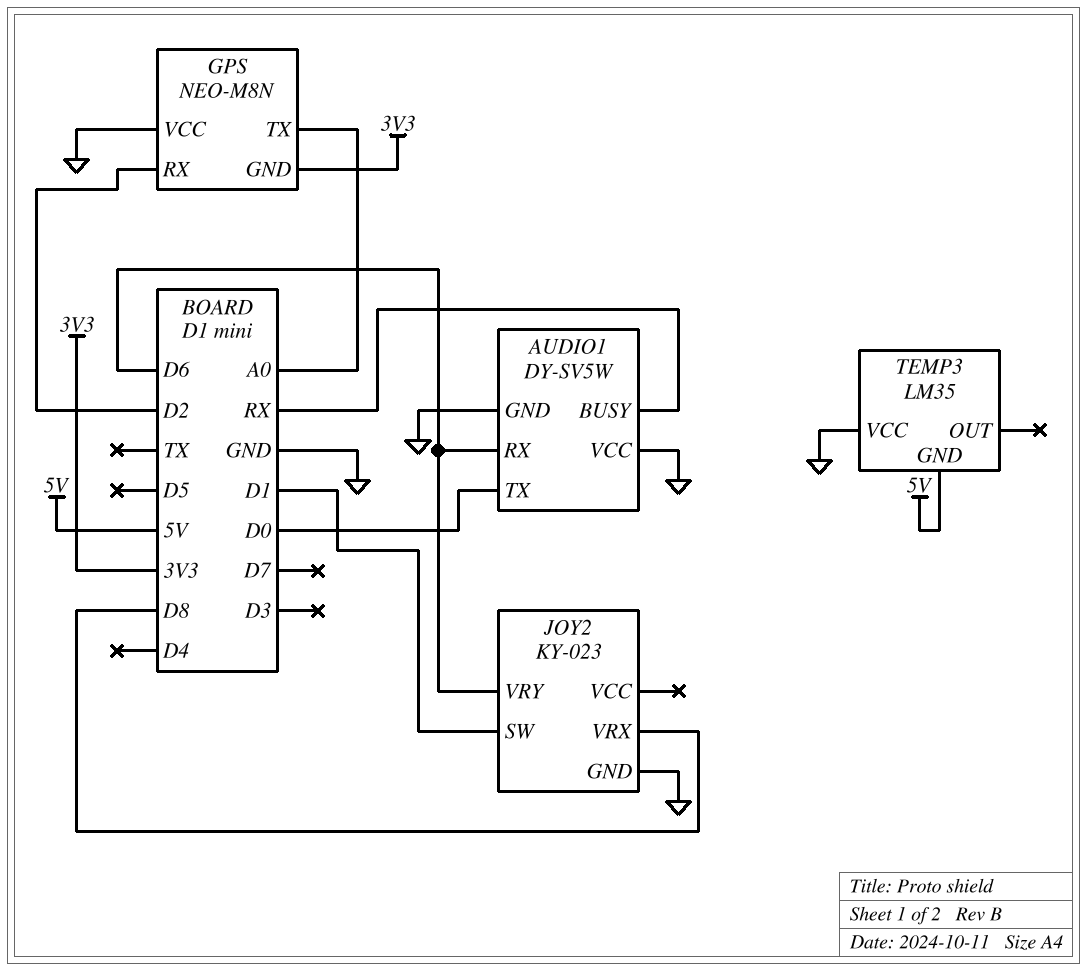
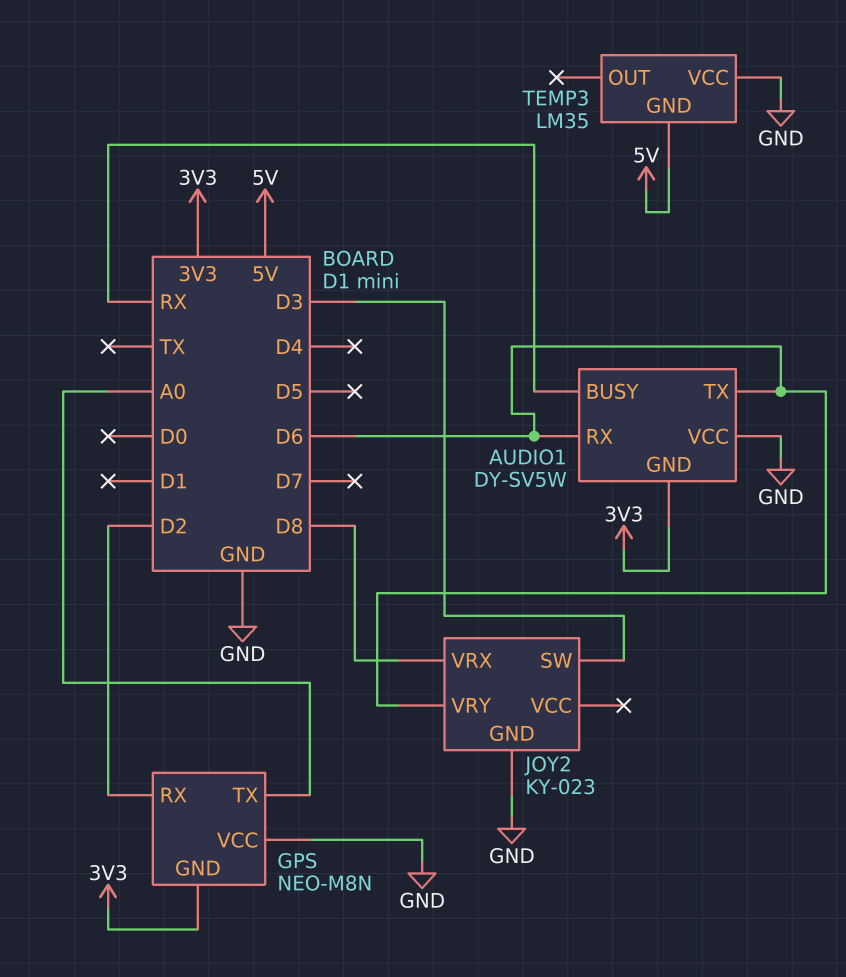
AUDIO1 pin GND: GND -> 3V3
AUDIO1 pin TX: D0 -> D6
JOY2 pin SW: D1 -> D3

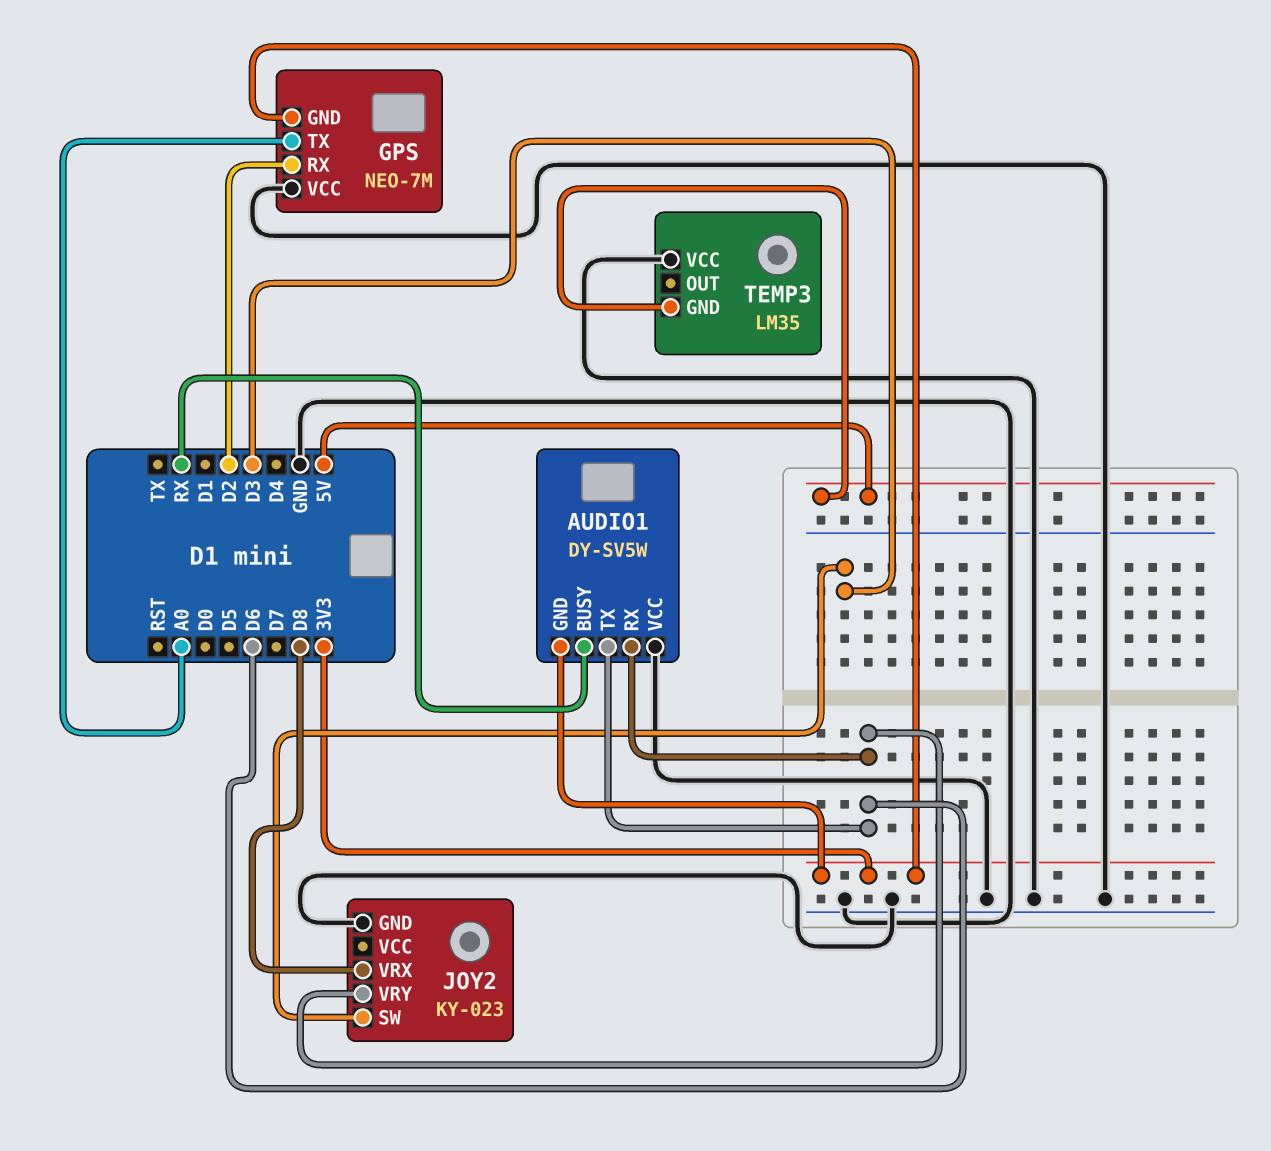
GPS: NEO-M8N -> NEO-7M

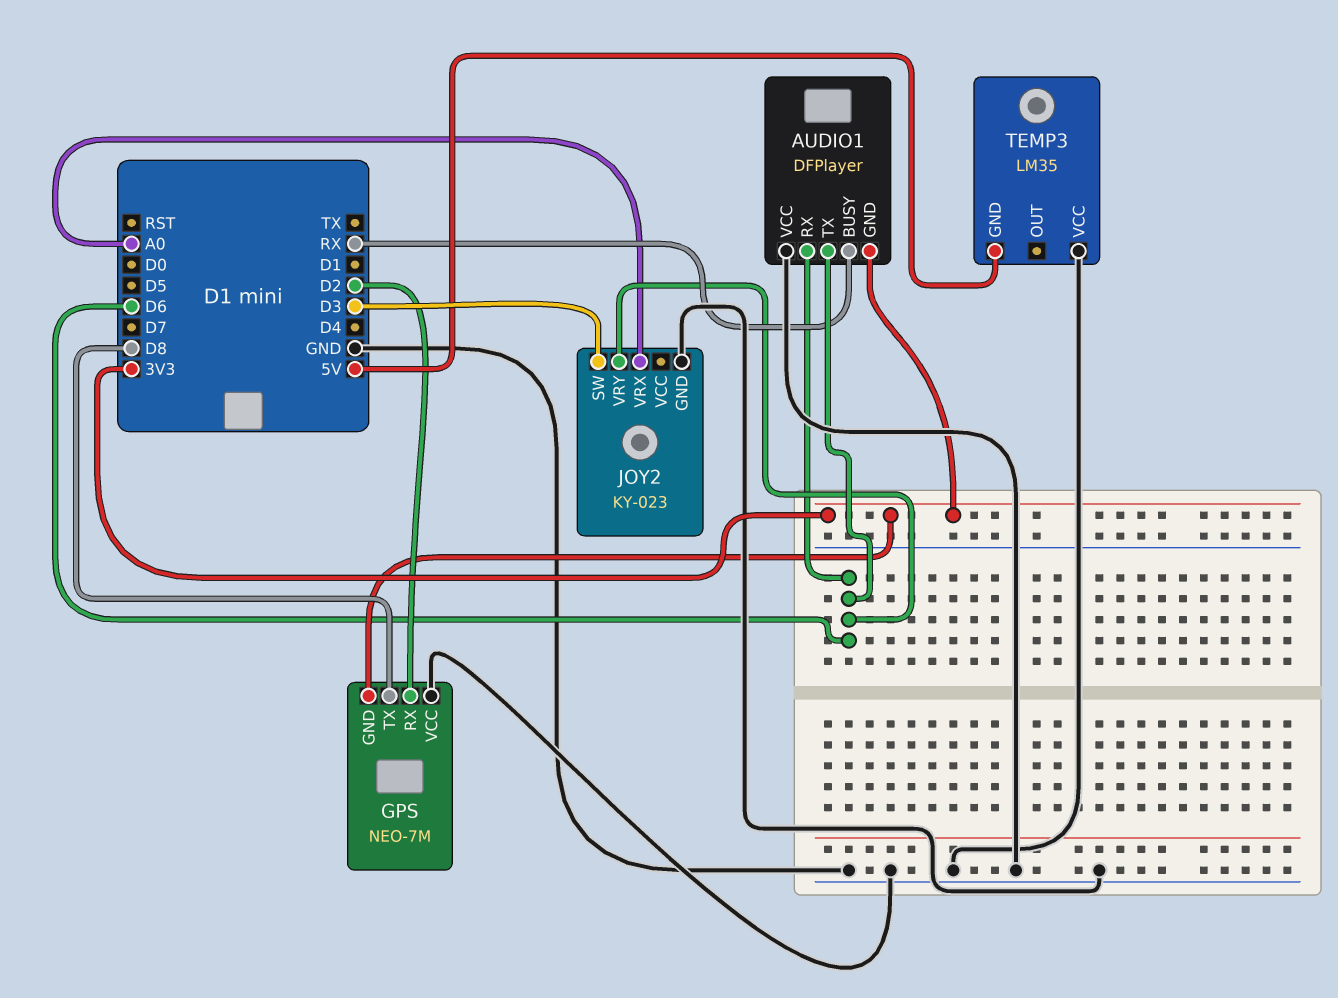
AUDIO1: DY-SV5W -> DFPlayer
GPS pin TX: A0 -> D8
JOY2 pin VRX: D8 -> A0

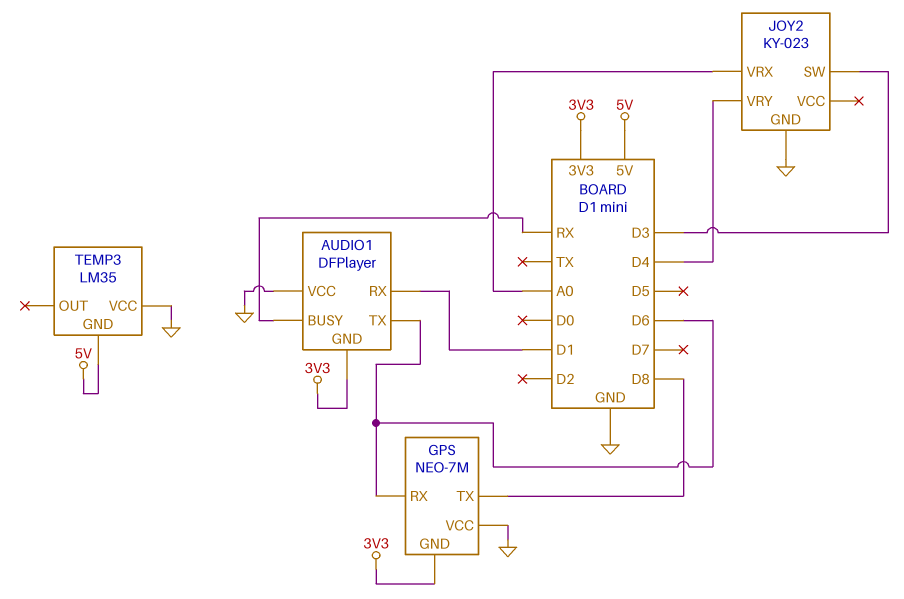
AUDIO1 pin RX: D6 -> D1
GPS pin RX: D2 -> D6
JOY2 pin VRY: D6 -> D4

